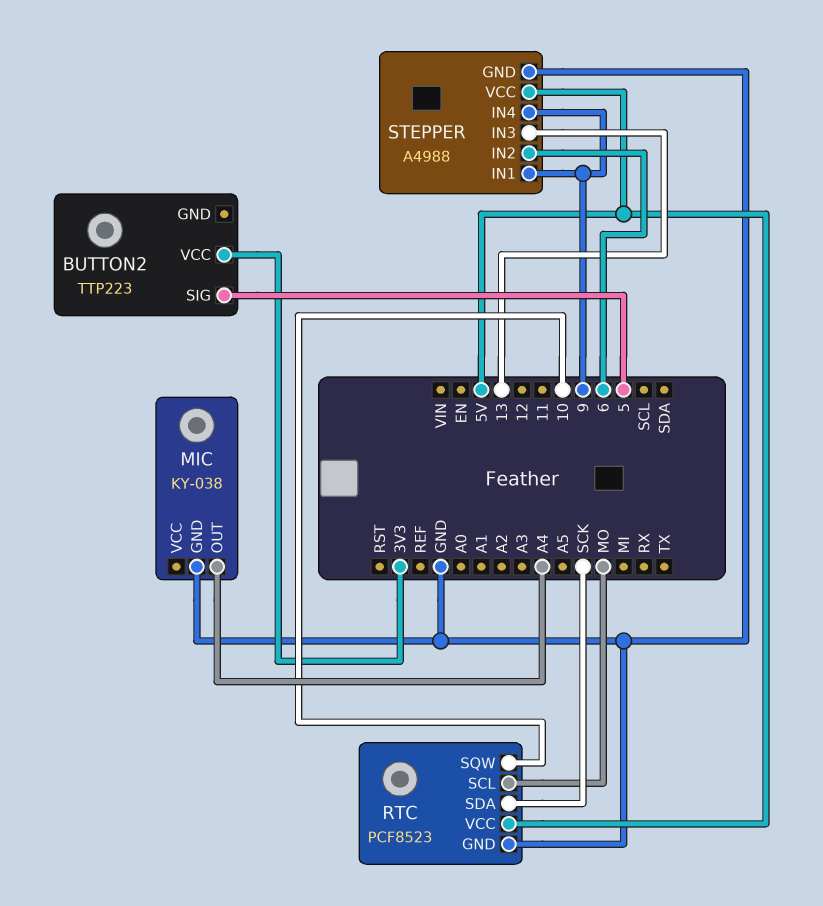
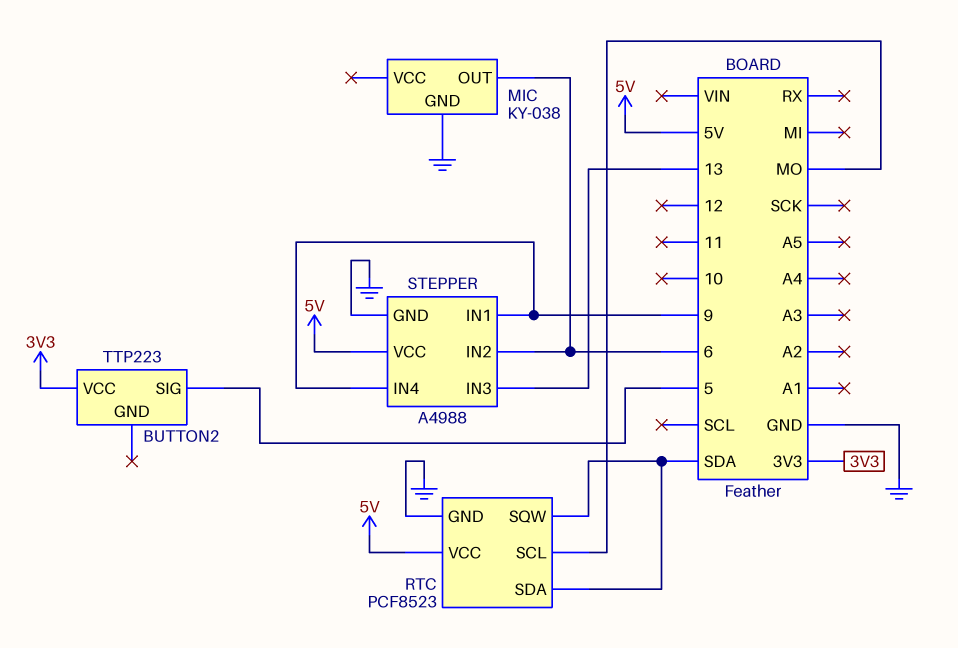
MIC pin OUT: A4 -> 6
RTC pin SDA: SCK -> SDA
RTC pin SQW: 10 -> SDA

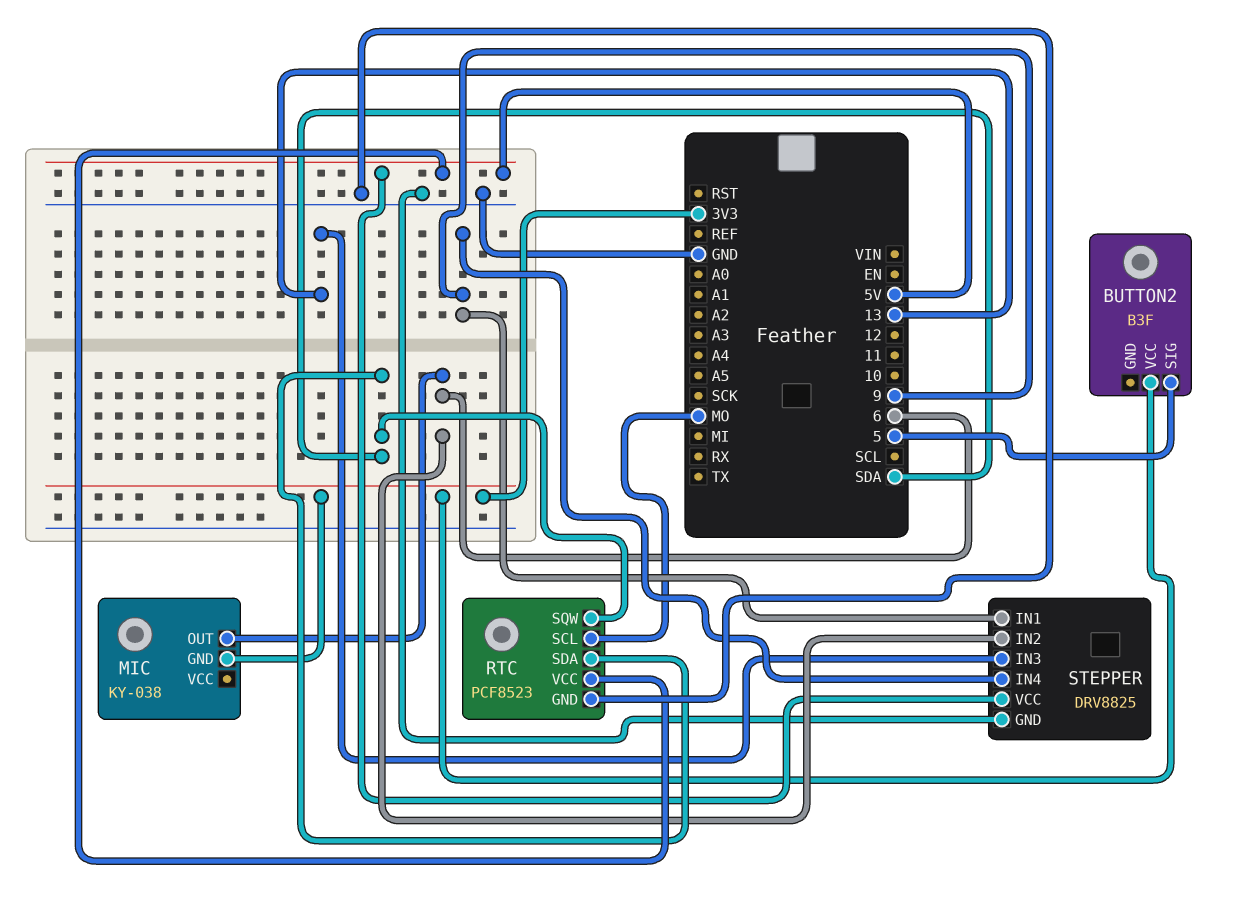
BUTTON2: TTP223 -> B3F
MIC pin GND: GND -> 3V3
STEPPER: A4988 -> DRV8825

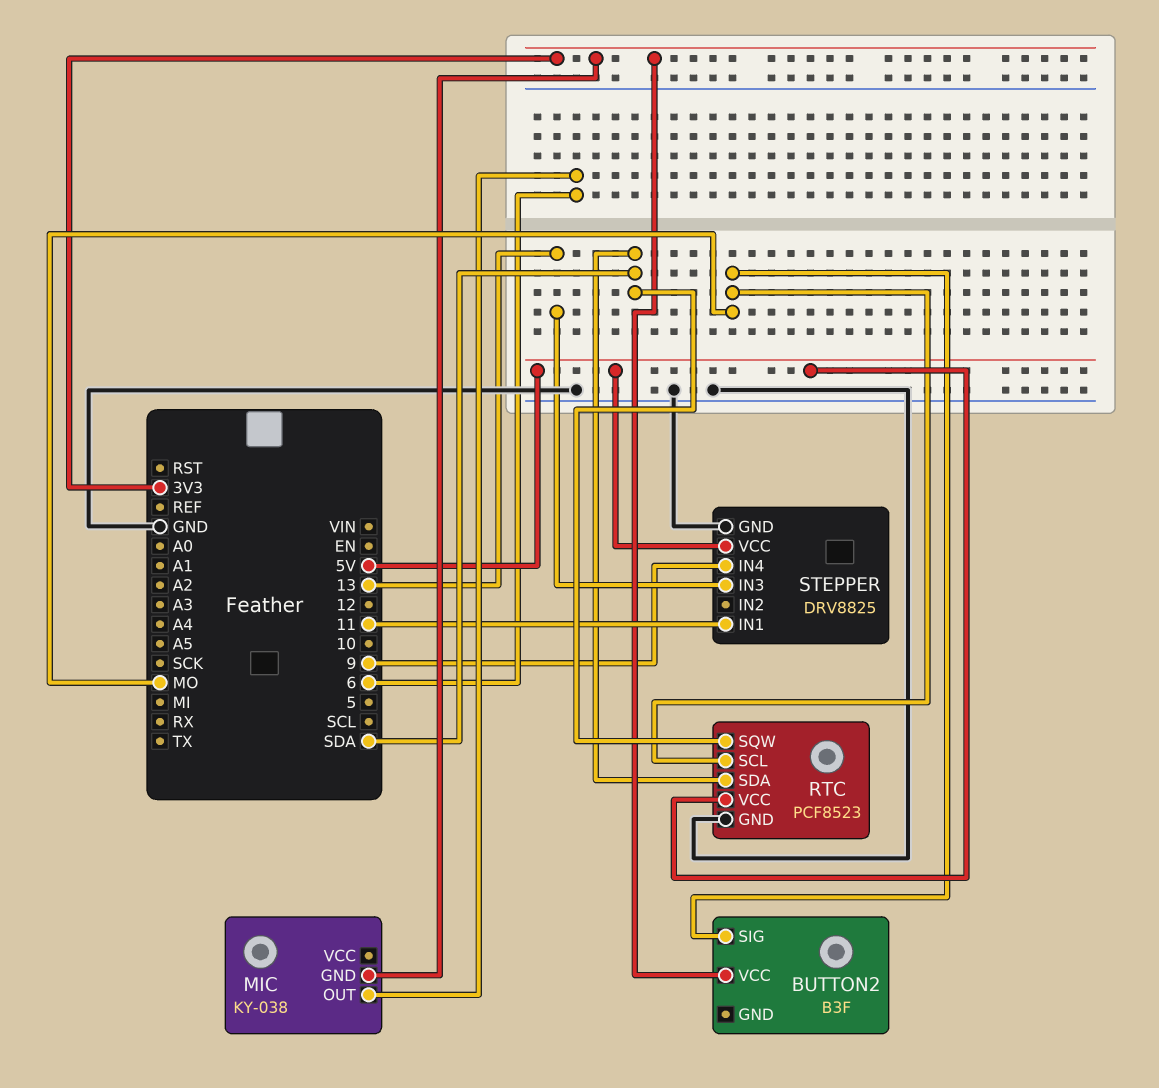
BUTTON2 pin SIG: 5 -> MO
STEPPER pin IN1: 9 -> 11
STEPPER pin IN2: 6 -> none

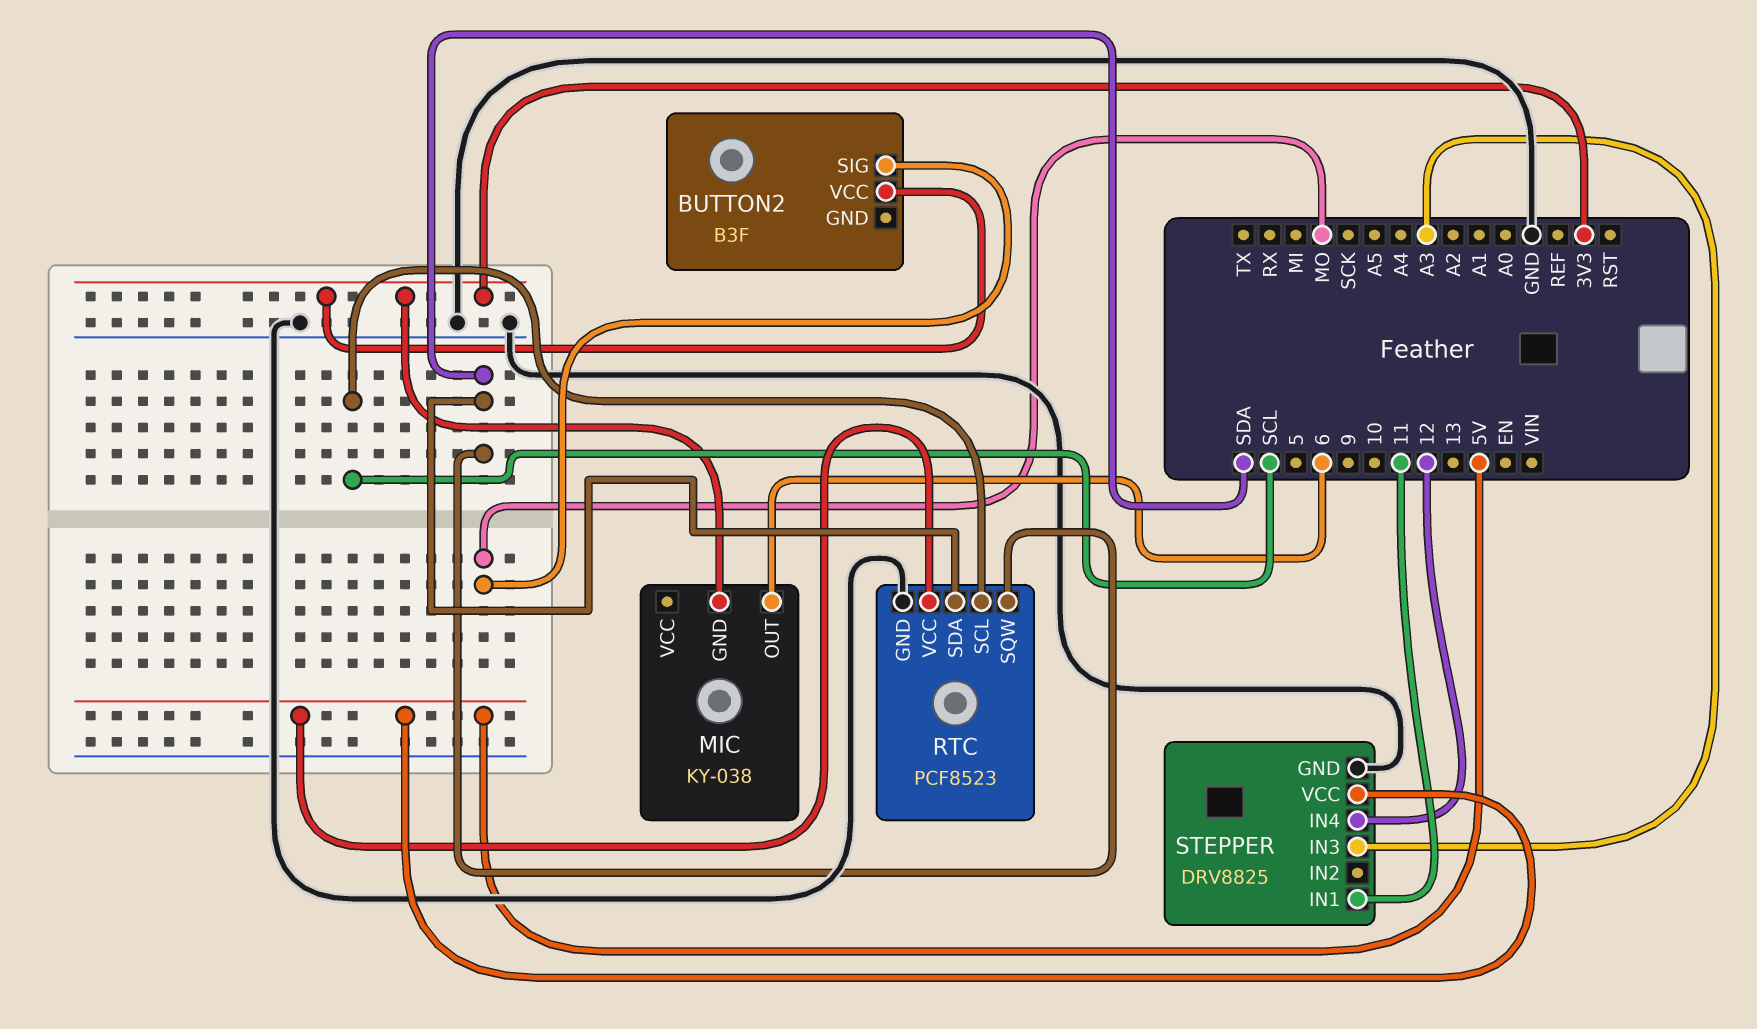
RTC pin SCL: MO -> SCL
STEPPER pin IN3: 13 -> A3
STEPPER pin IN4: 9 -> 12

